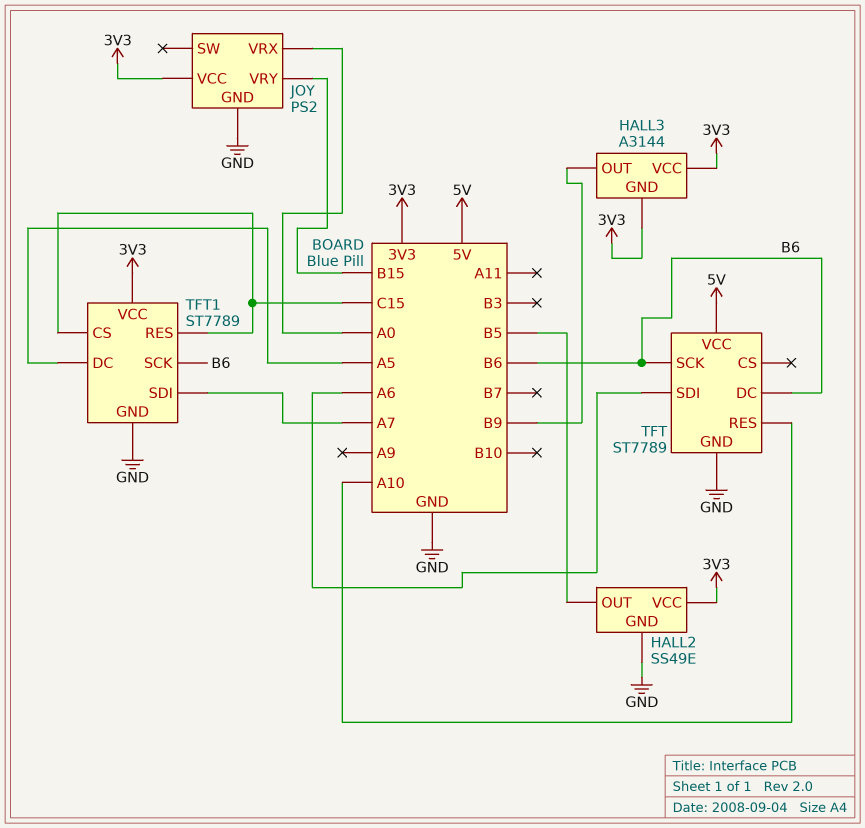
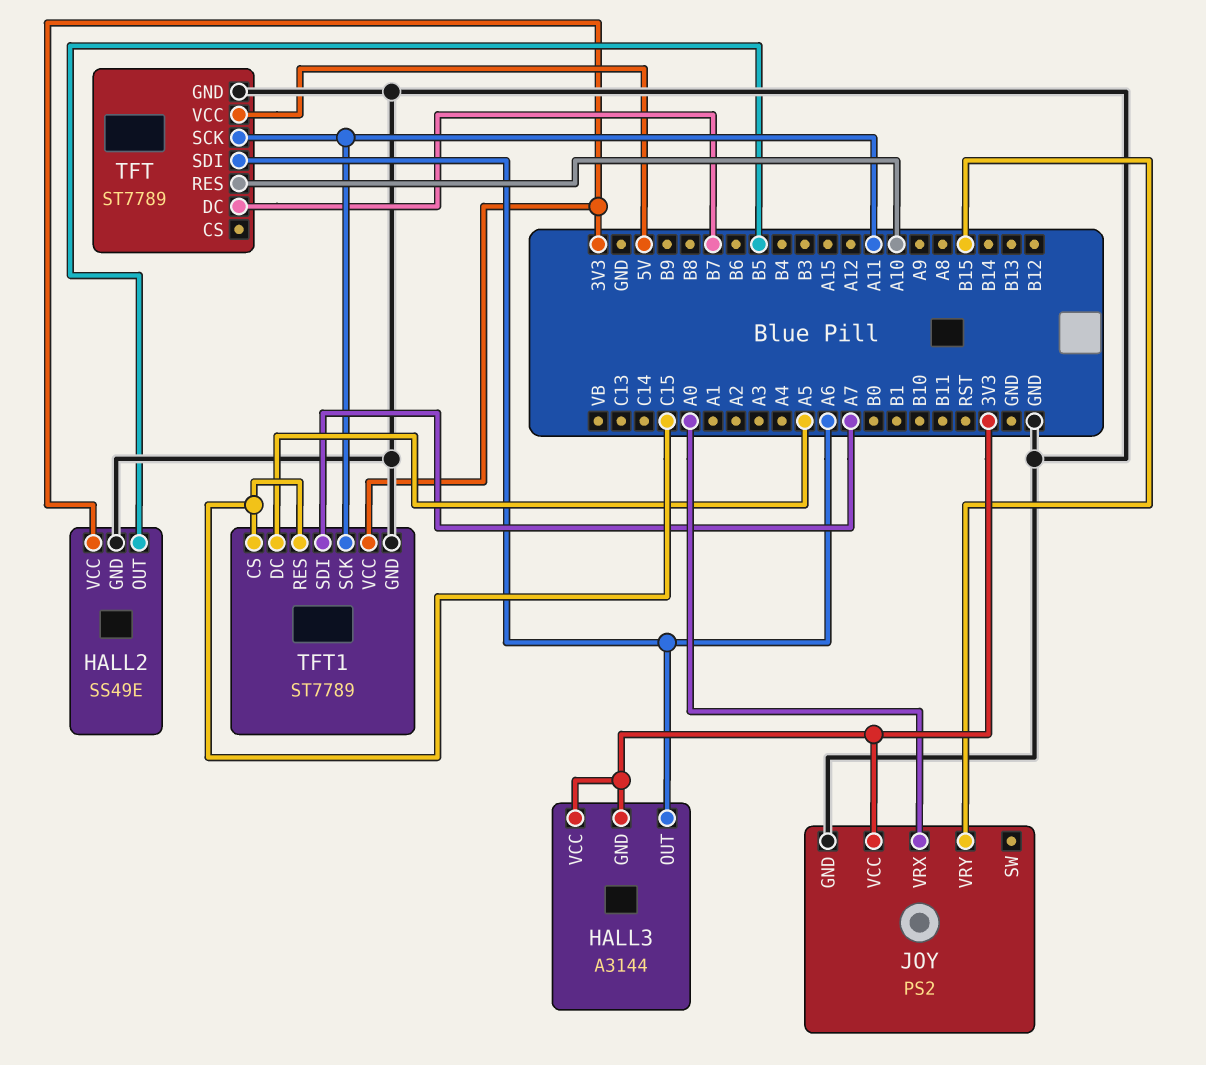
HALL3 pin OUT: B9 -> A6
TFT pin DC: B6 -> B7
TFT pin SCK: B6 -> A11
TFT1 pin SCK: B6 -> A11

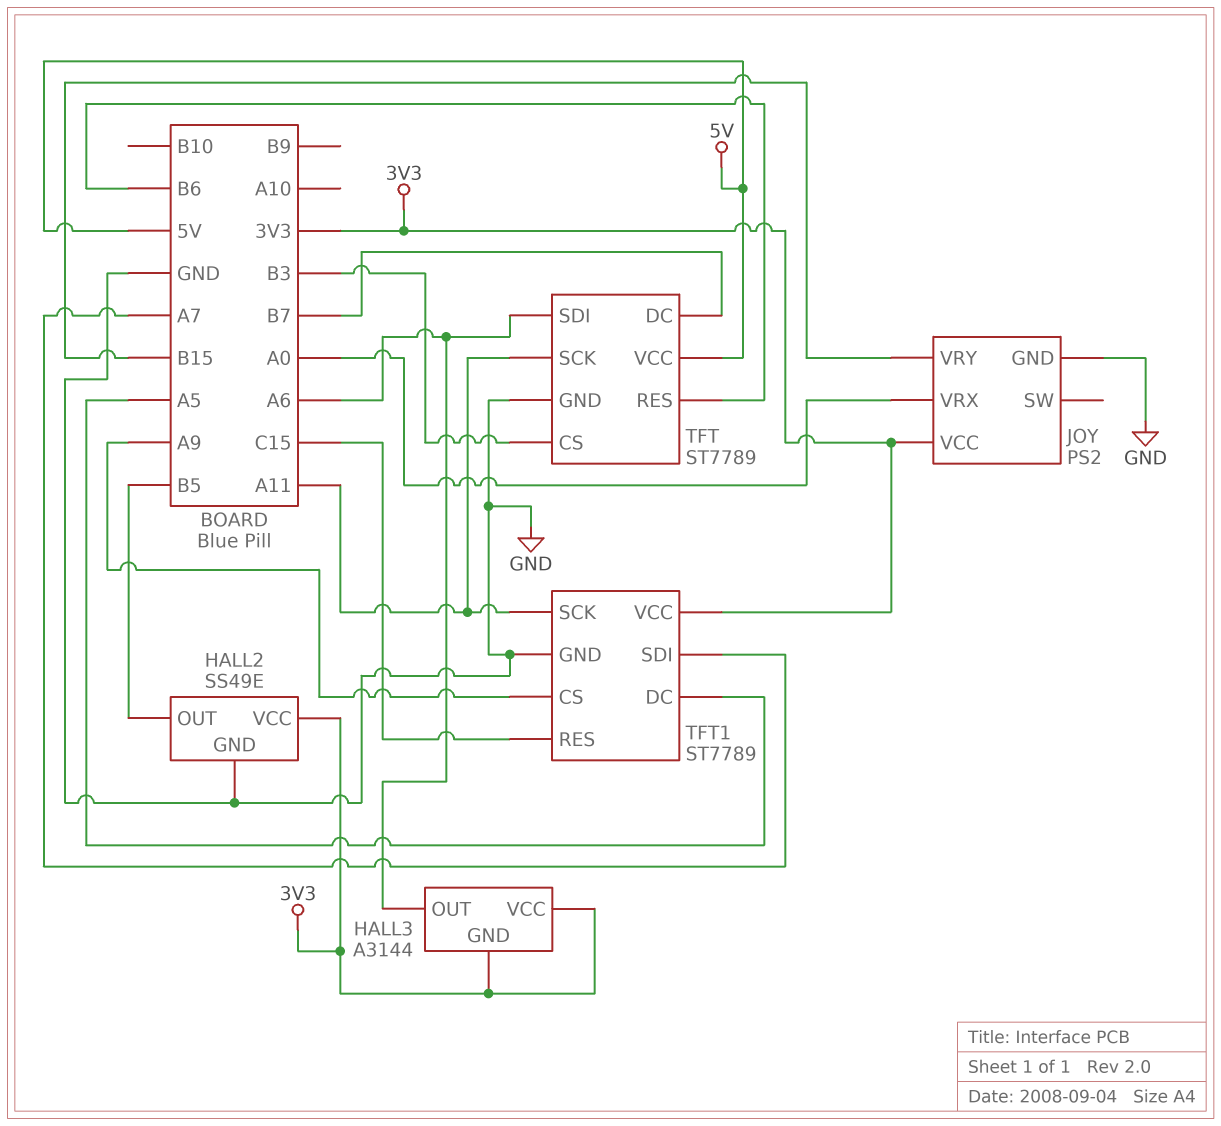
TFT pin CS: none -> B3
TFT pin RES: A10 -> B6
TFT1 pin CS: C15 -> A9

